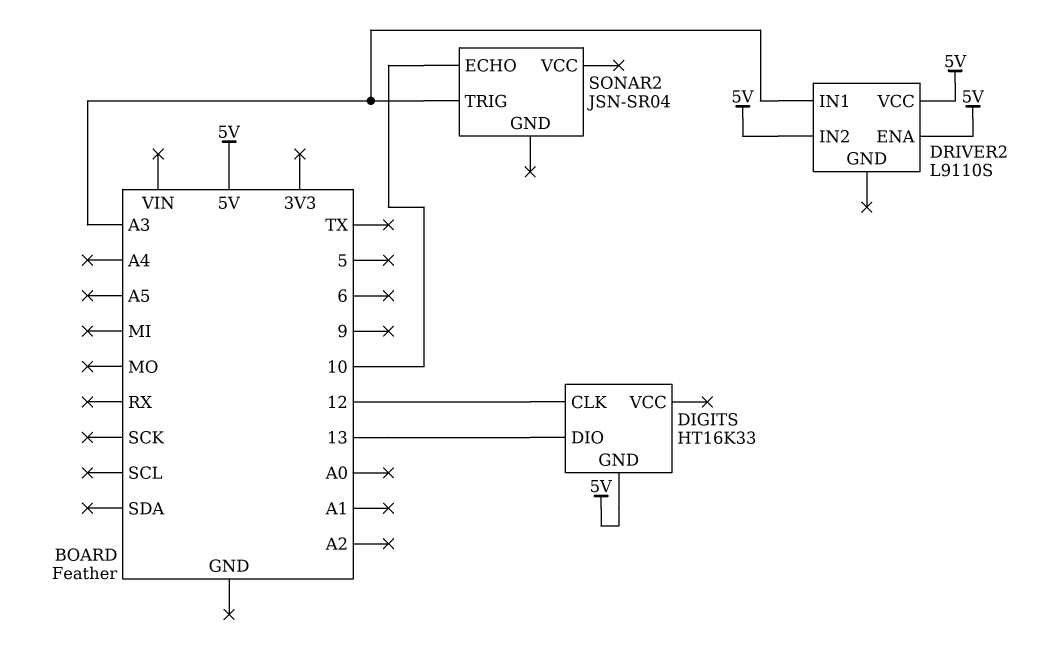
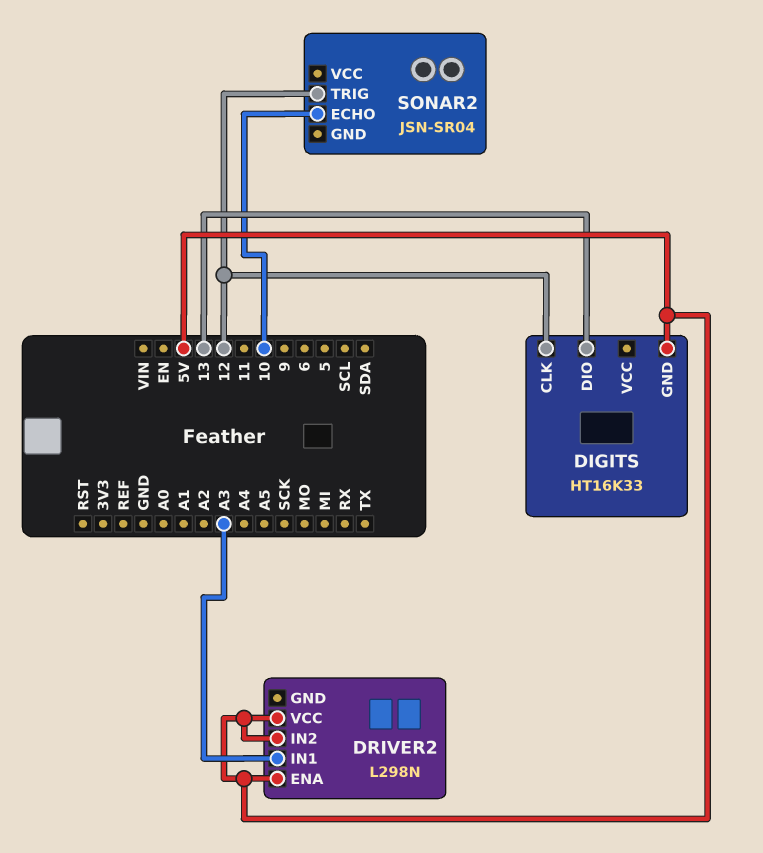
DRIVER2: L9110S -> L298N
SONAR2 pin TRIG: A3 -> 12

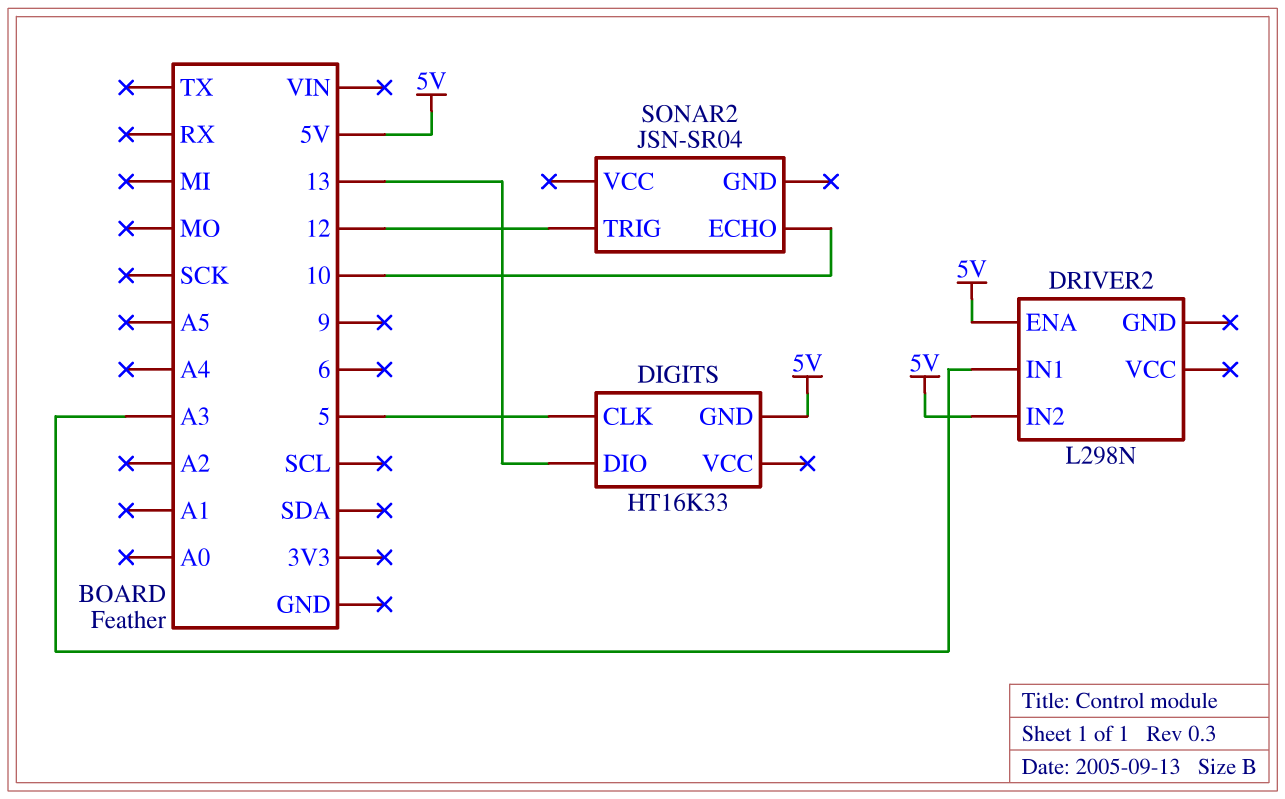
DIGITS pin CLK: 12 -> 5
DRIVER2 pin VCC: 5V -> none

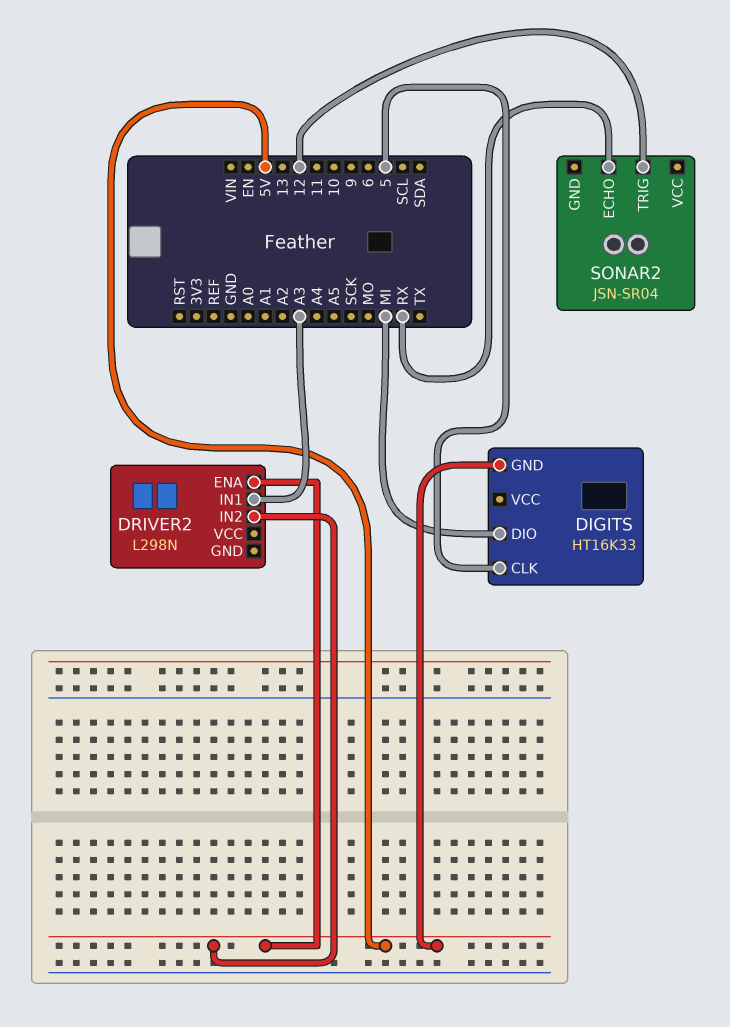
DIGITS pin DIO: 13 -> MI
SONAR2 pin ECHO: 10 -> RX

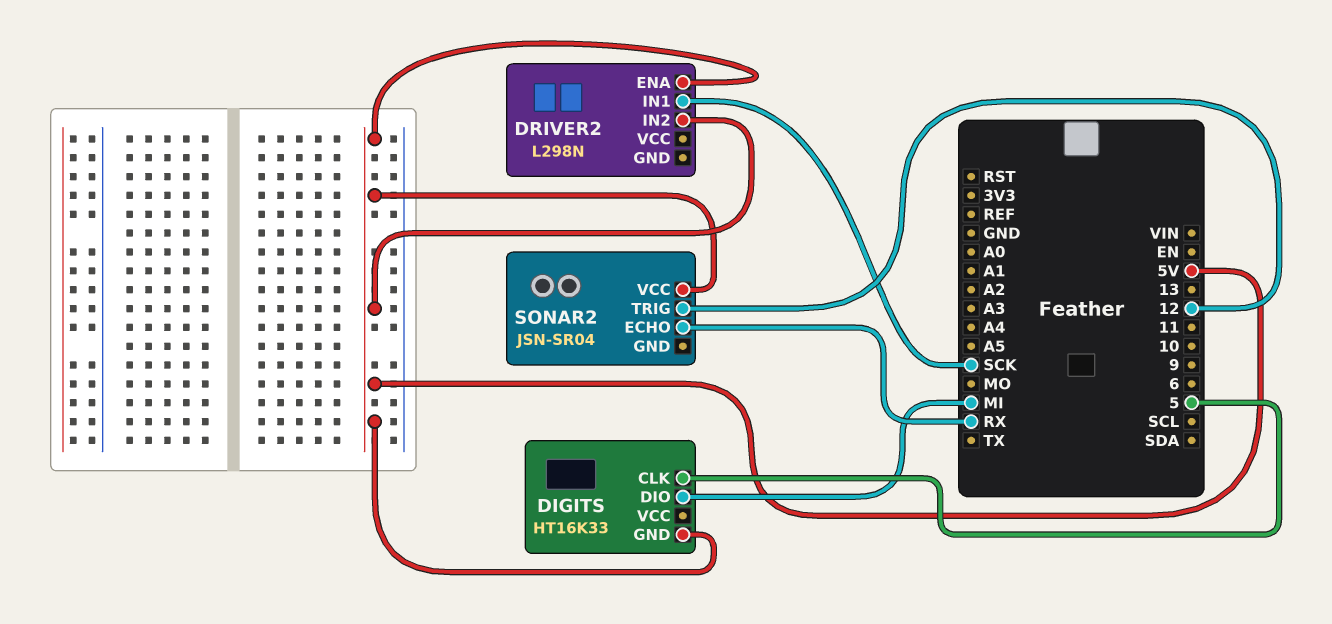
DRIVER2 pin IN1: A3 -> SCK
SONAR2 pin VCC: none -> 5V

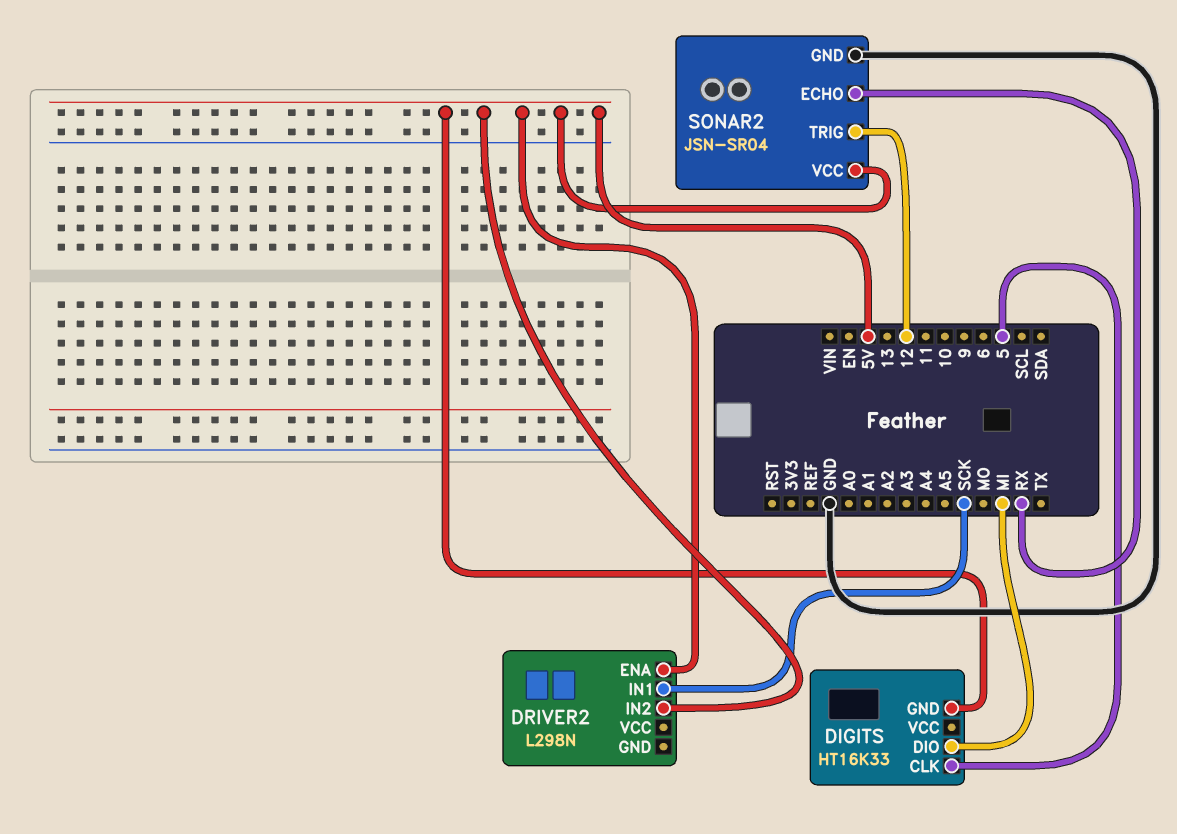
SONAR2 pin GND: none -> GND

